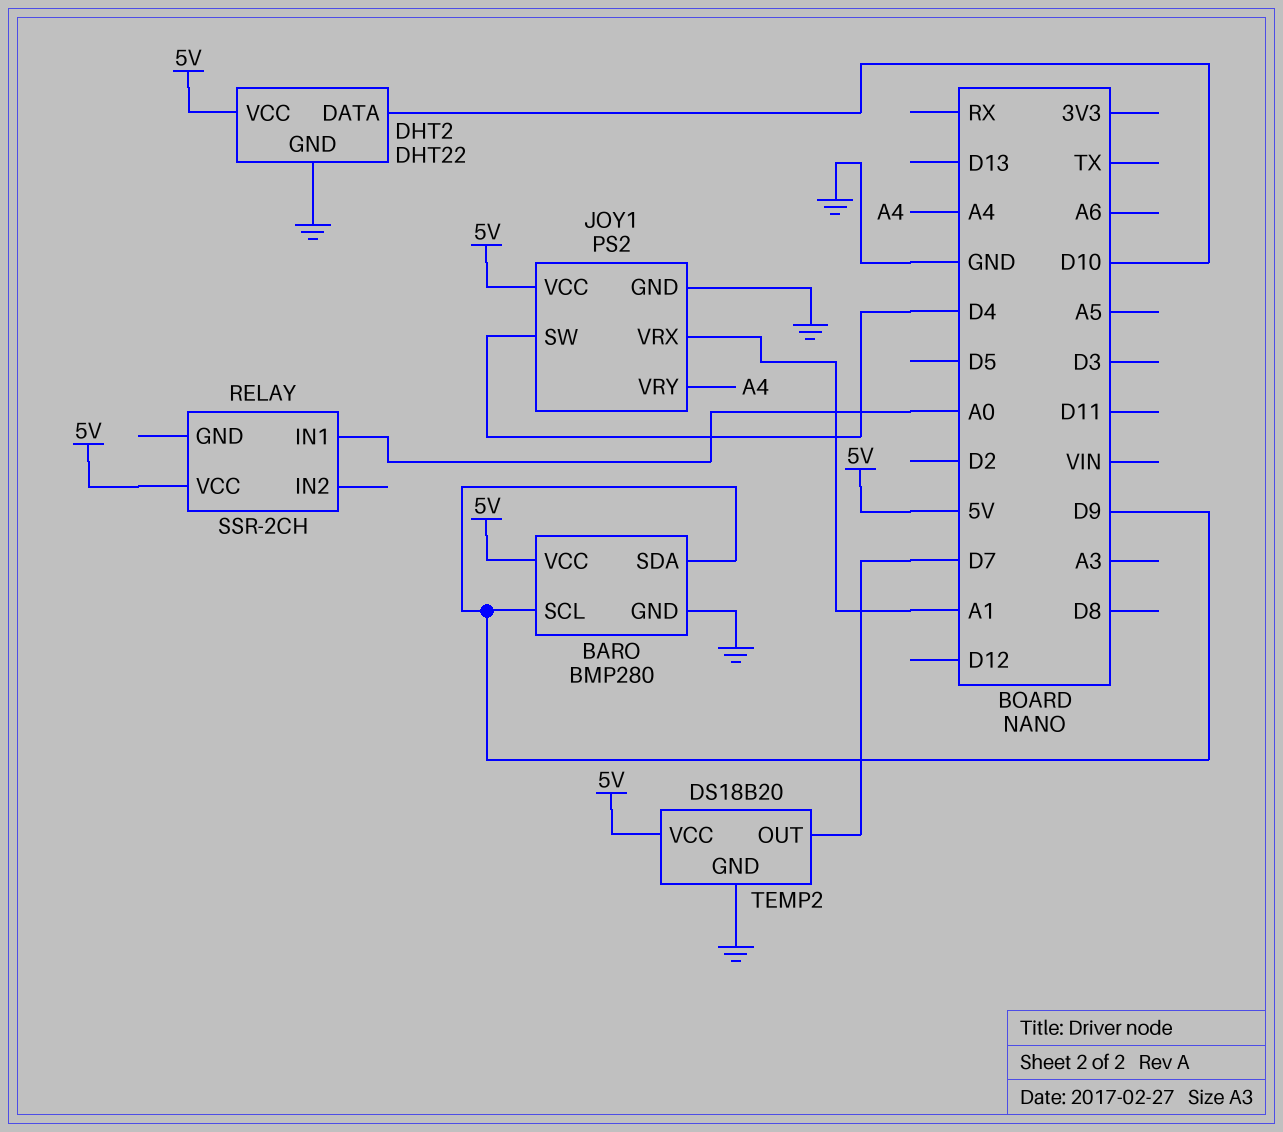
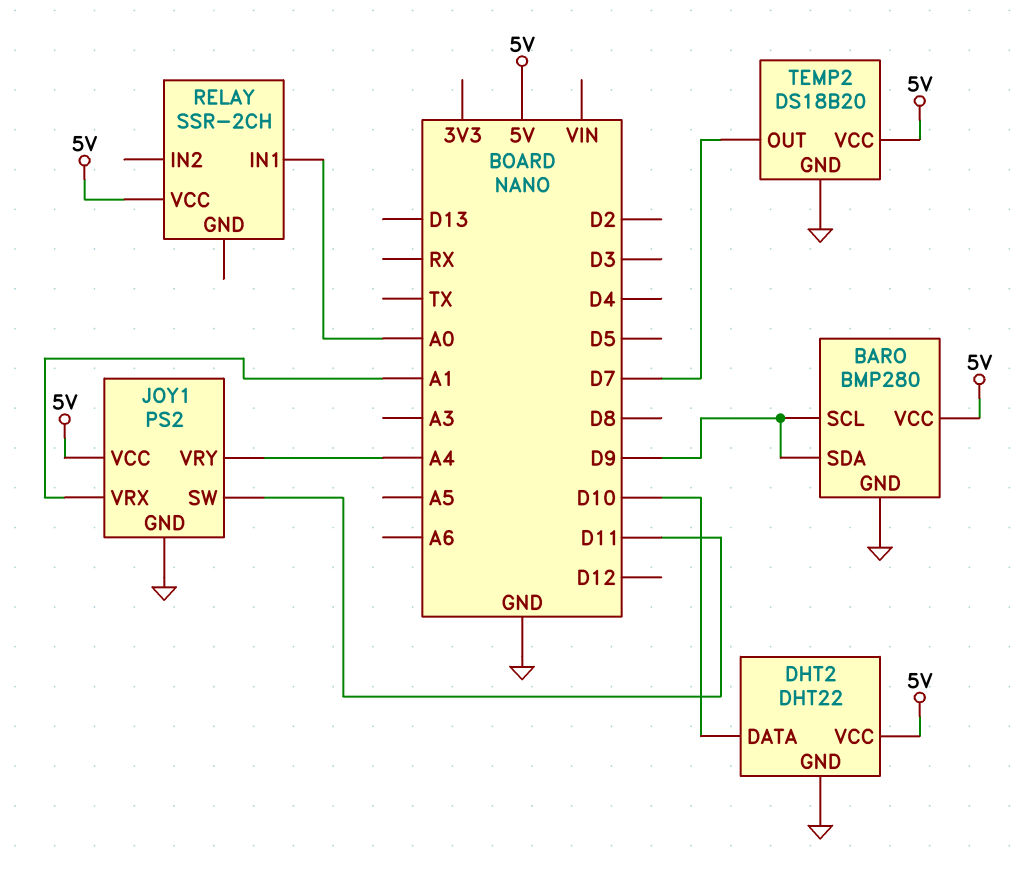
JOY1 pin SW: D4 -> D11

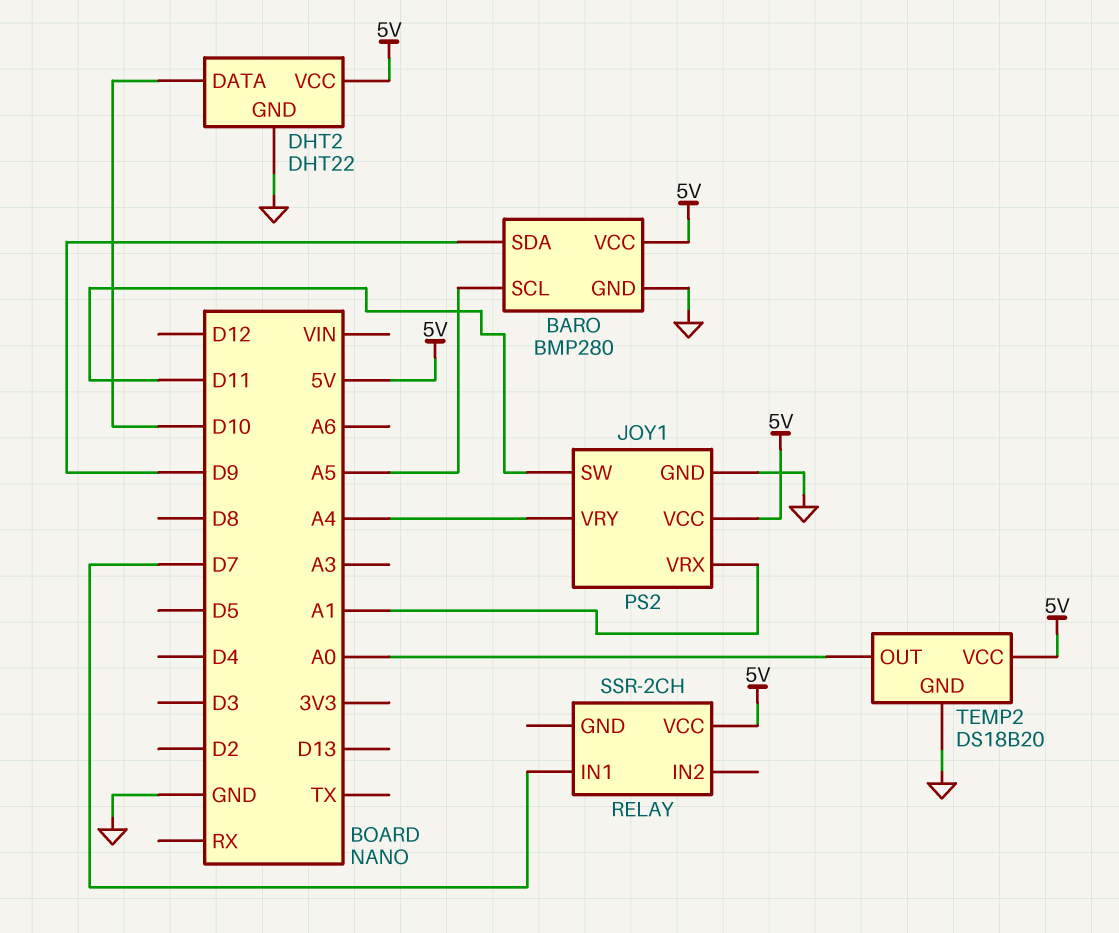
BARO pin SCL: D9 -> A5
RELAY pin IN1: A0 -> D7
TEMP2 pin OUT: D7 -> A0

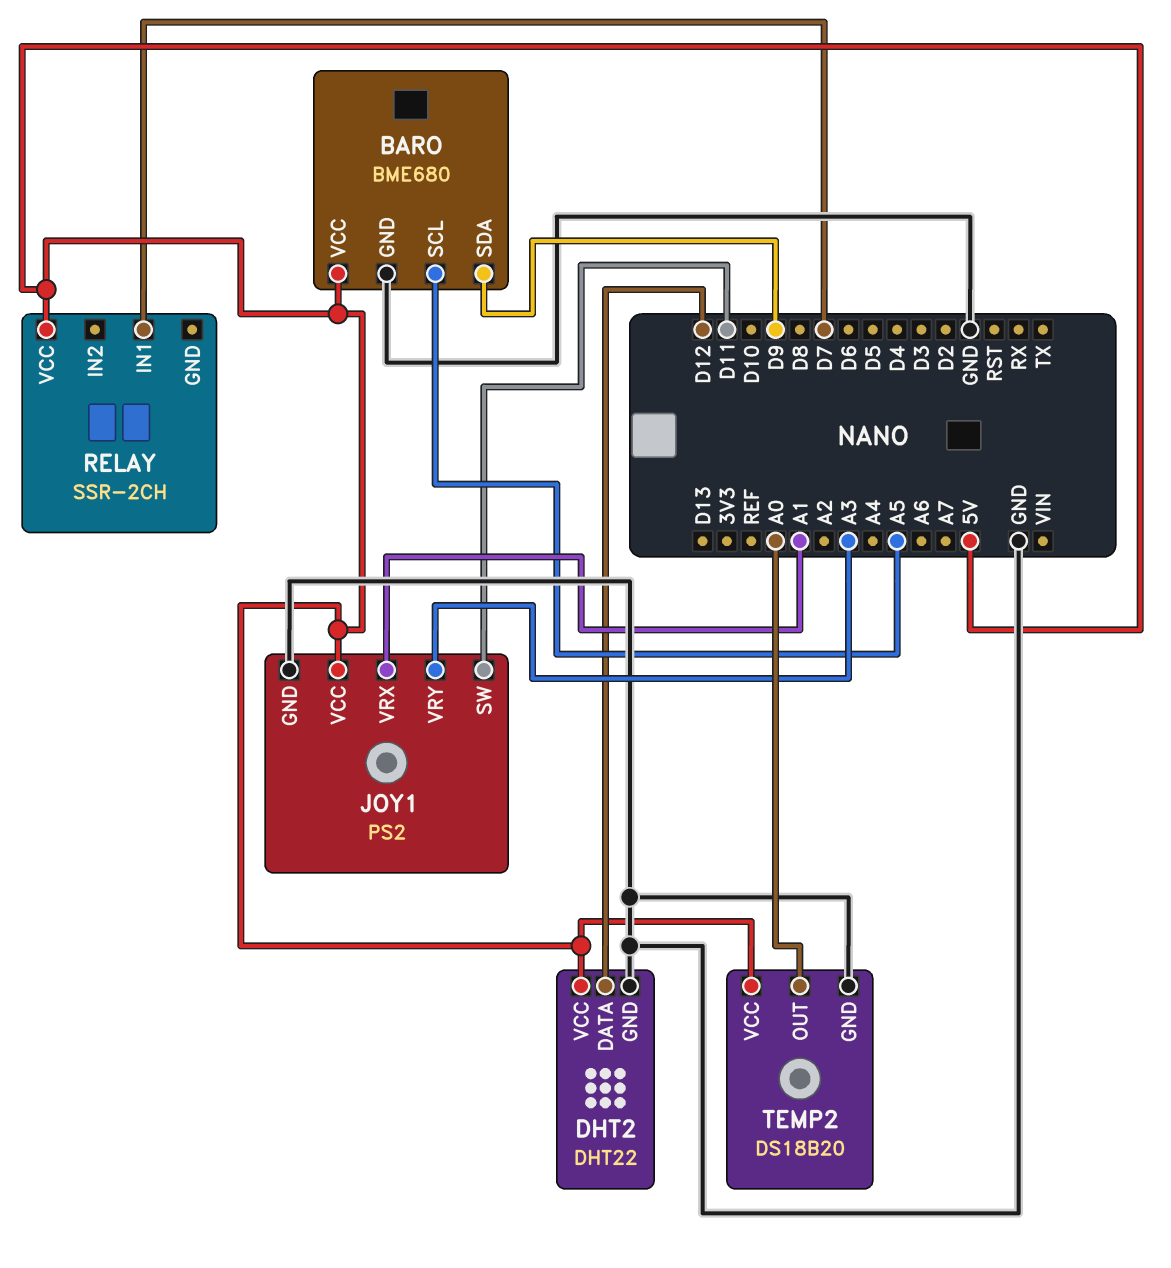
BARO: BMP280 -> BME680
DHT2 pin DATA: D10 -> D12
JOY1 pin VRY: A4 -> A3

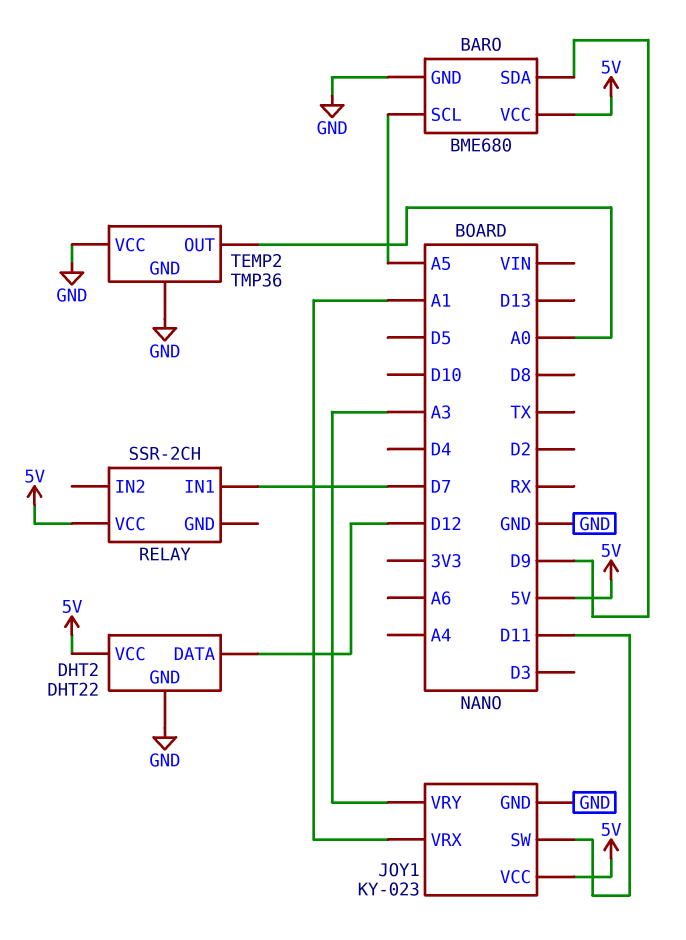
JOY1: PS2 -> KY-023
TEMP2: DS18B20 -> TMP36
TEMP2 pin VCC: 5V -> GND

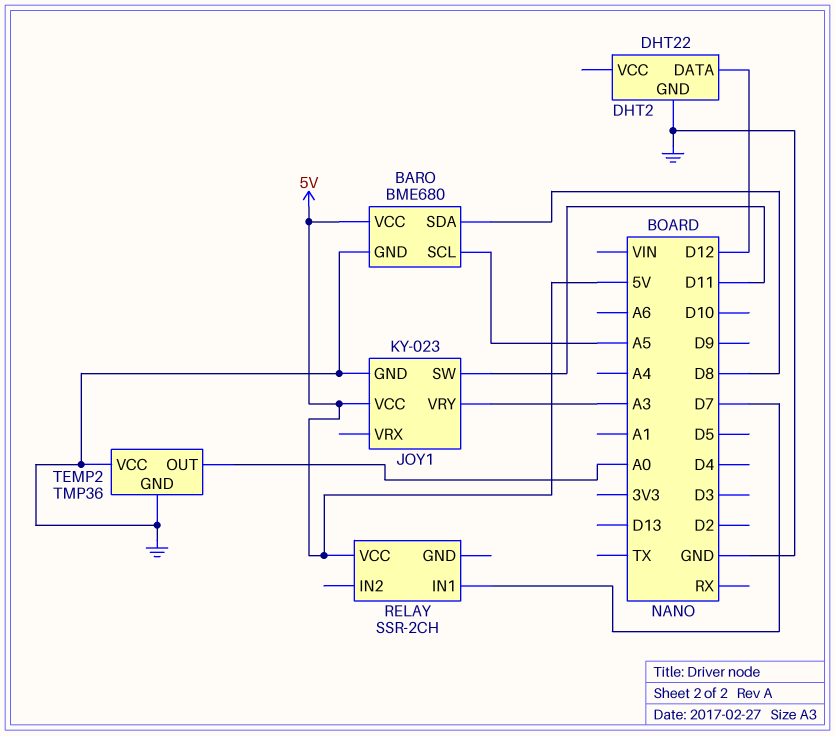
BARO pin SDA: D9 -> D8
DHT2 pin VCC: 5V -> none
JOY1 pin VRX: A1 -> none

